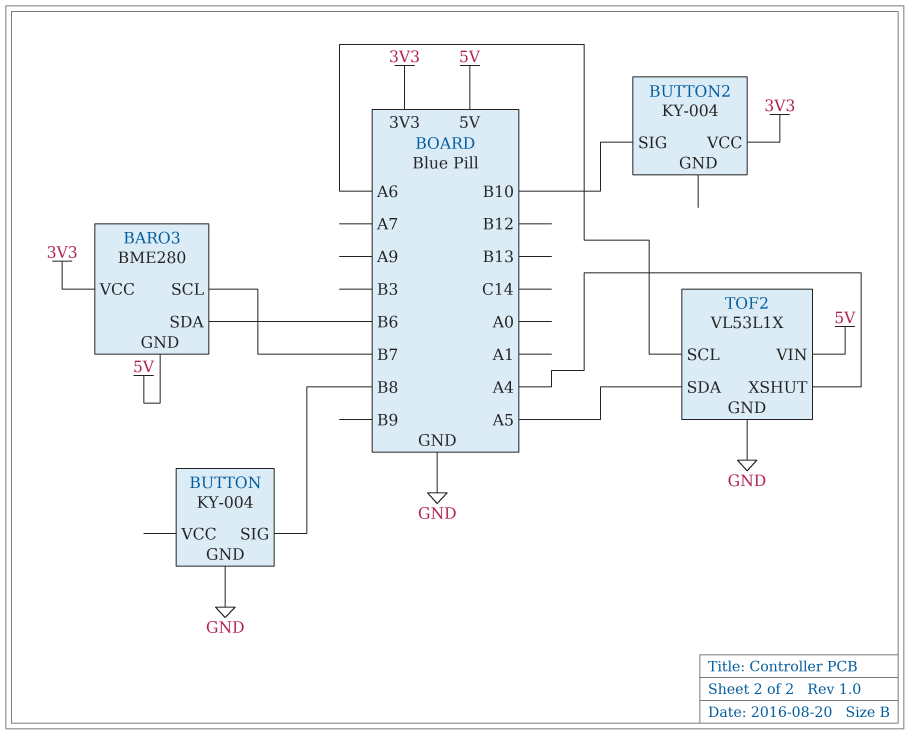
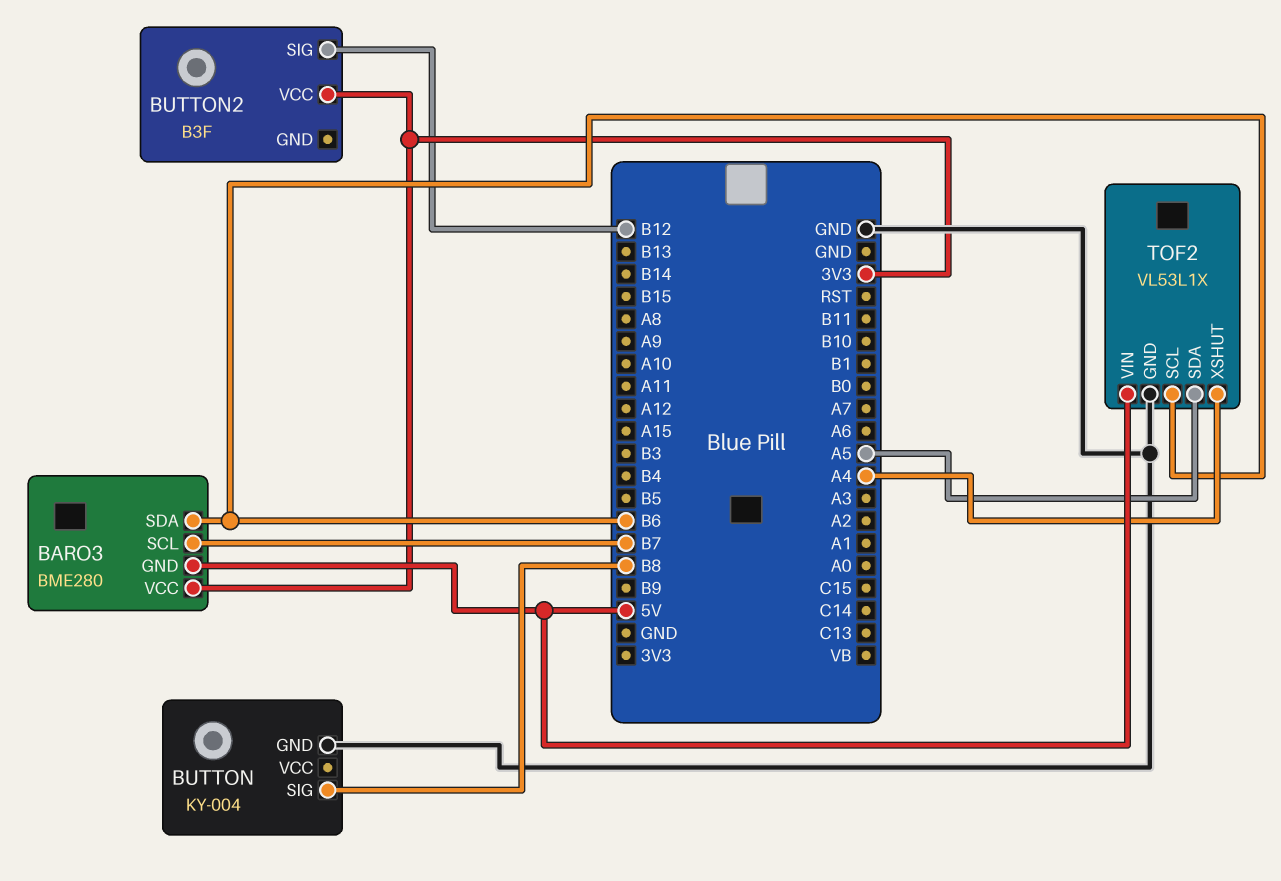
BUTTON2: KY-004 -> B3F
BUTTON2 pin SIG: B10 -> B12
TOF2 pin SCL: A6 -> B6

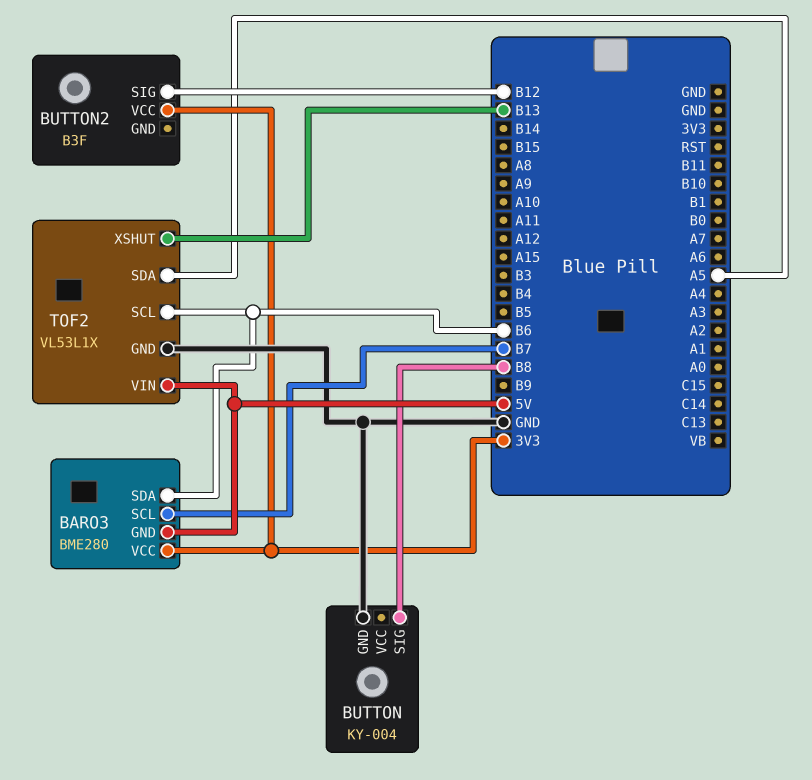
TOF2 pin XSHUT: A4 -> B13

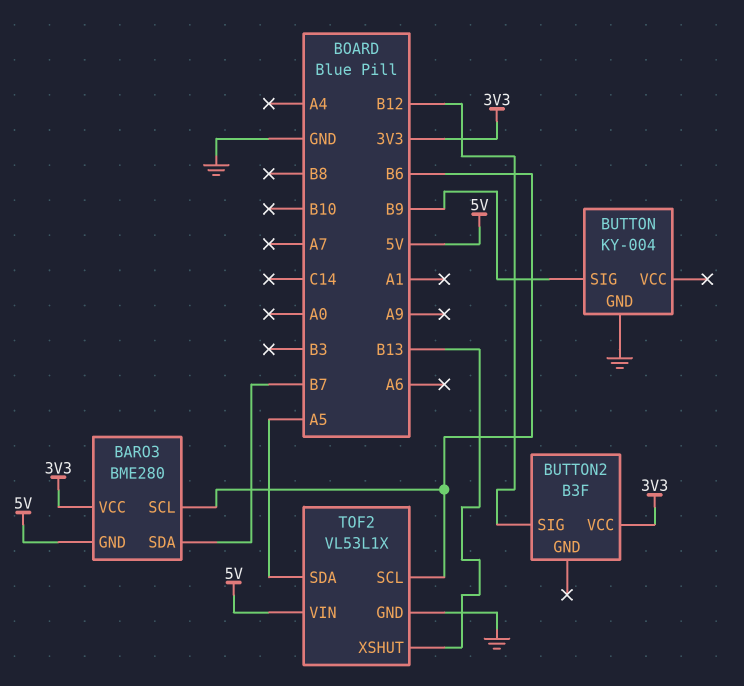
BARO3 pin SCL: B7 -> B6
BARO3 pin SDA: B6 -> B7
BUTTON pin SIG: B8 -> B9

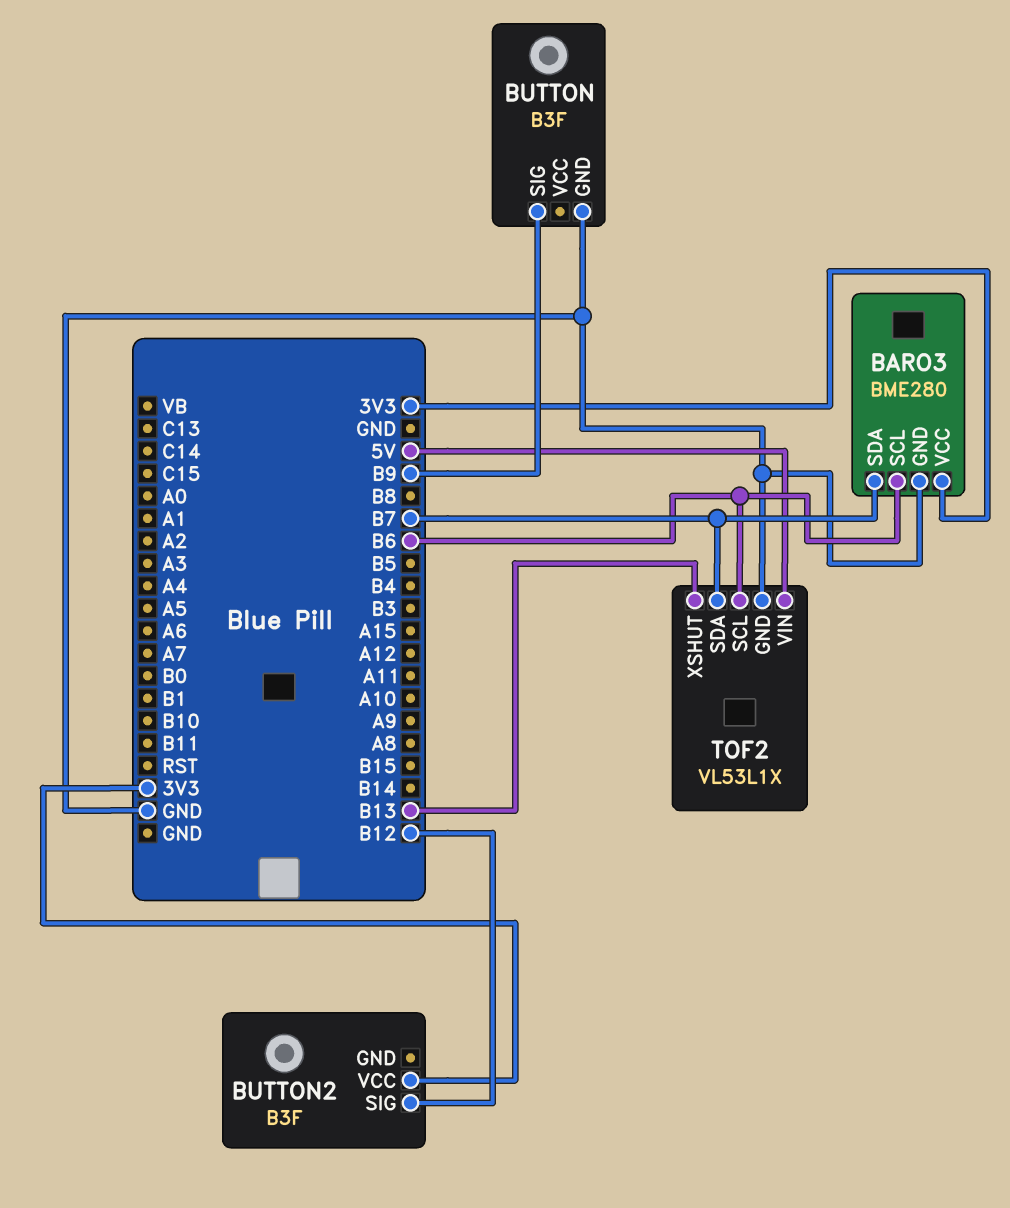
BARO3 pin GND: 5V -> GND
BUTTON: KY-004 -> B3F
TOF2 pin SDA: A5 -> B7

